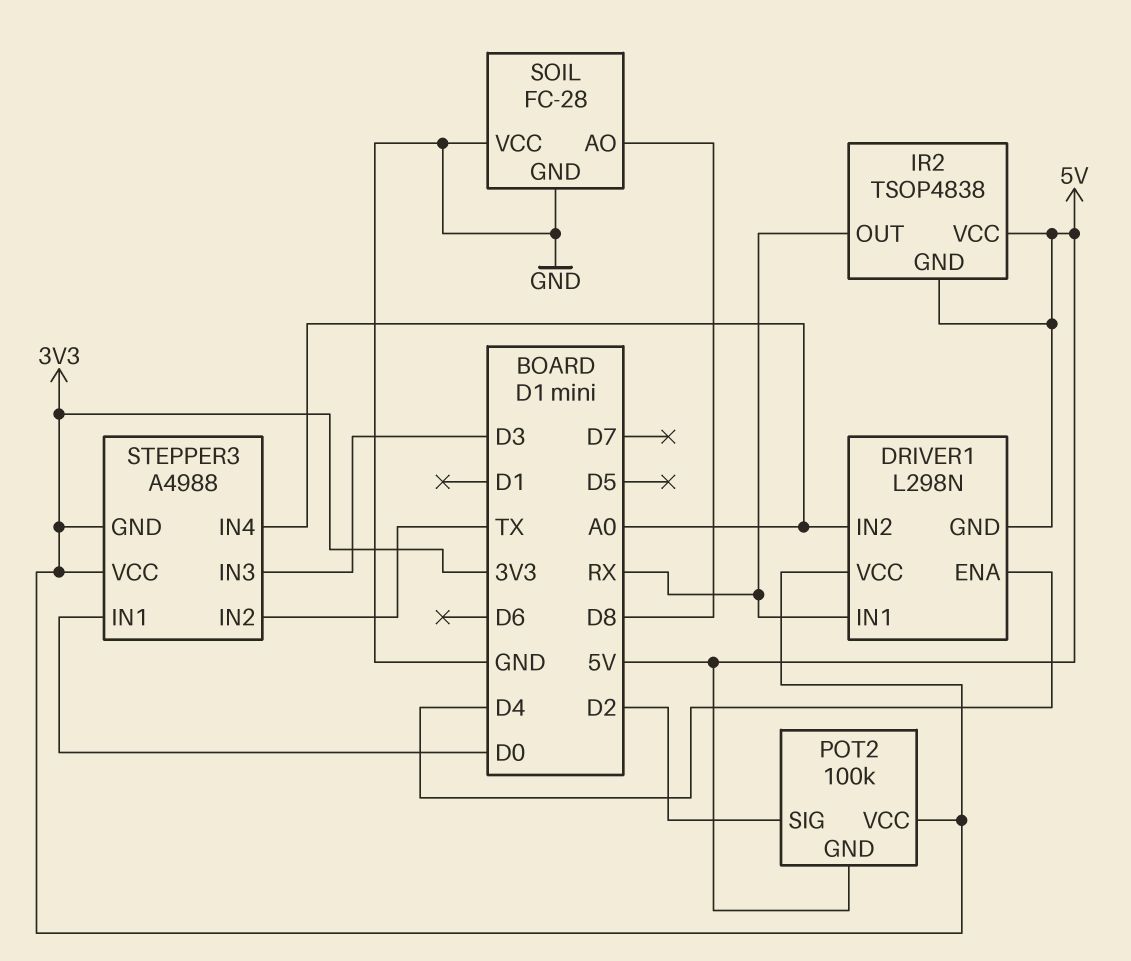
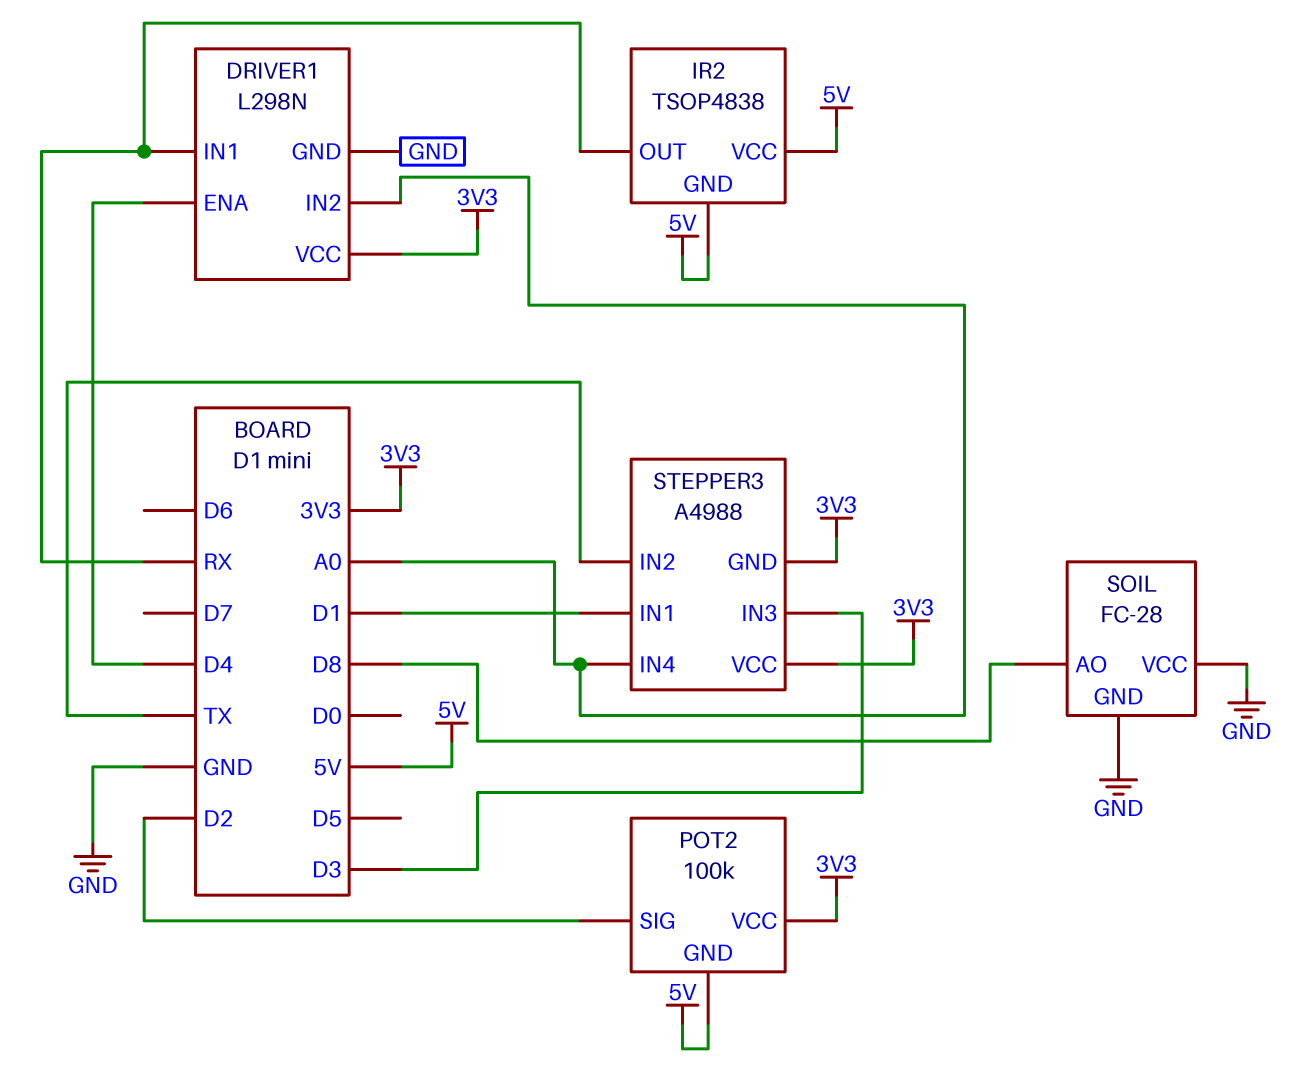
DRIVER1 pin GND: 5V -> GND
STEPPER3 pin IN1: D0 -> D1

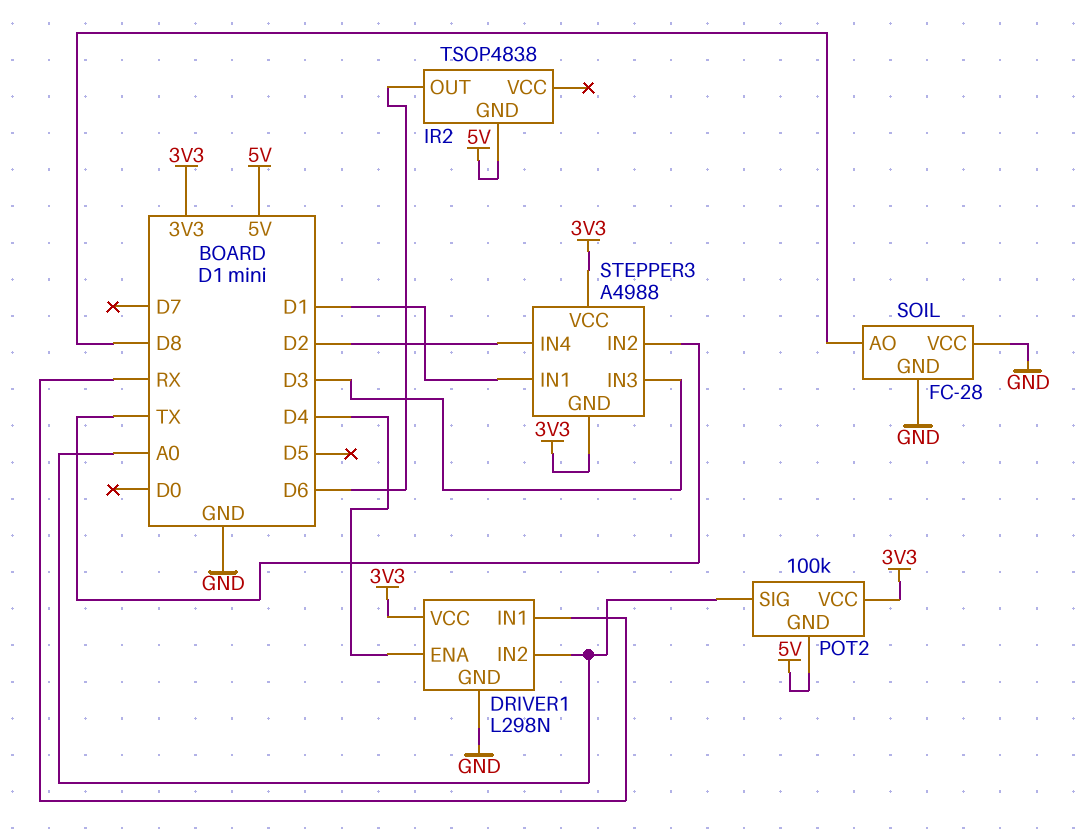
IR2 pin OUT: RX -> D6
IR2 pin VCC: 5V -> none
POT2 pin SIG: D2 -> A0
STEPPER3 pin IN4: A0 -> D2

